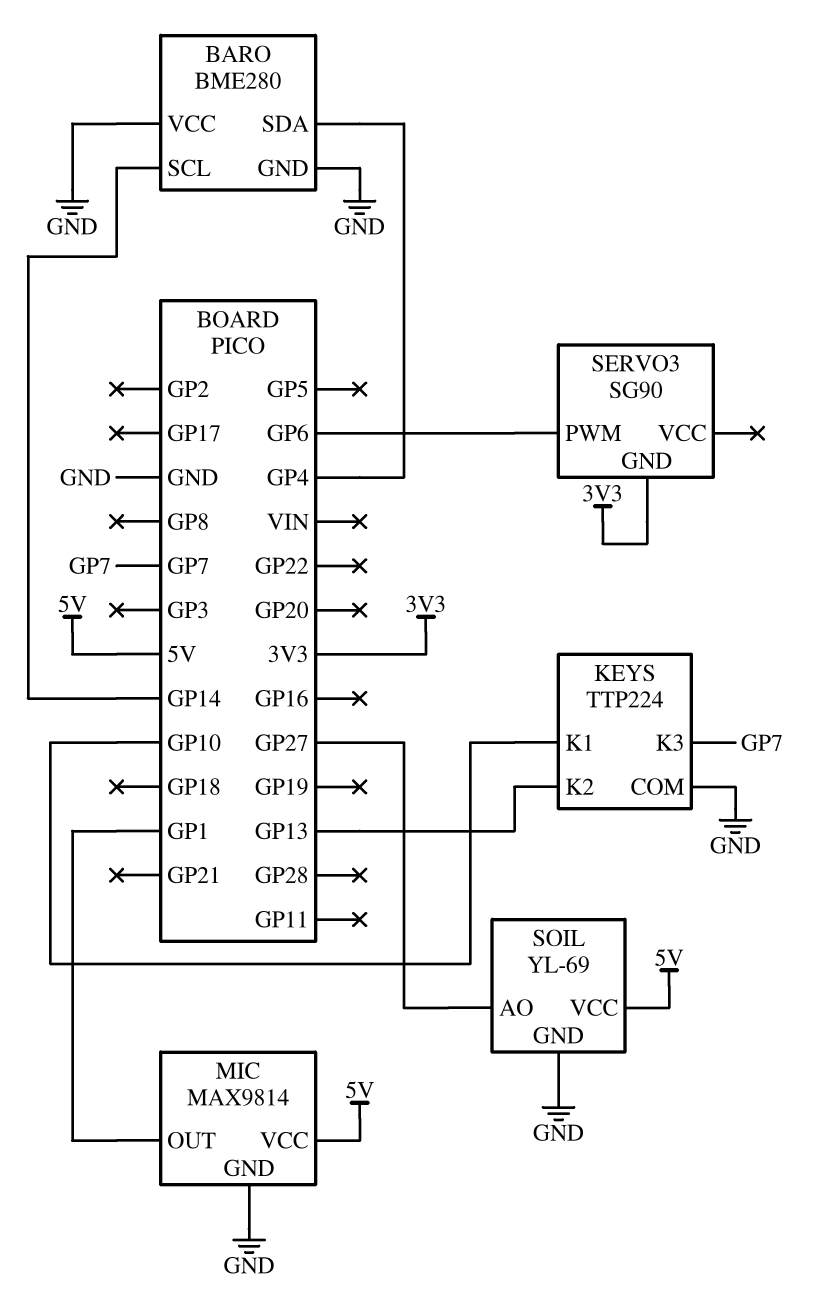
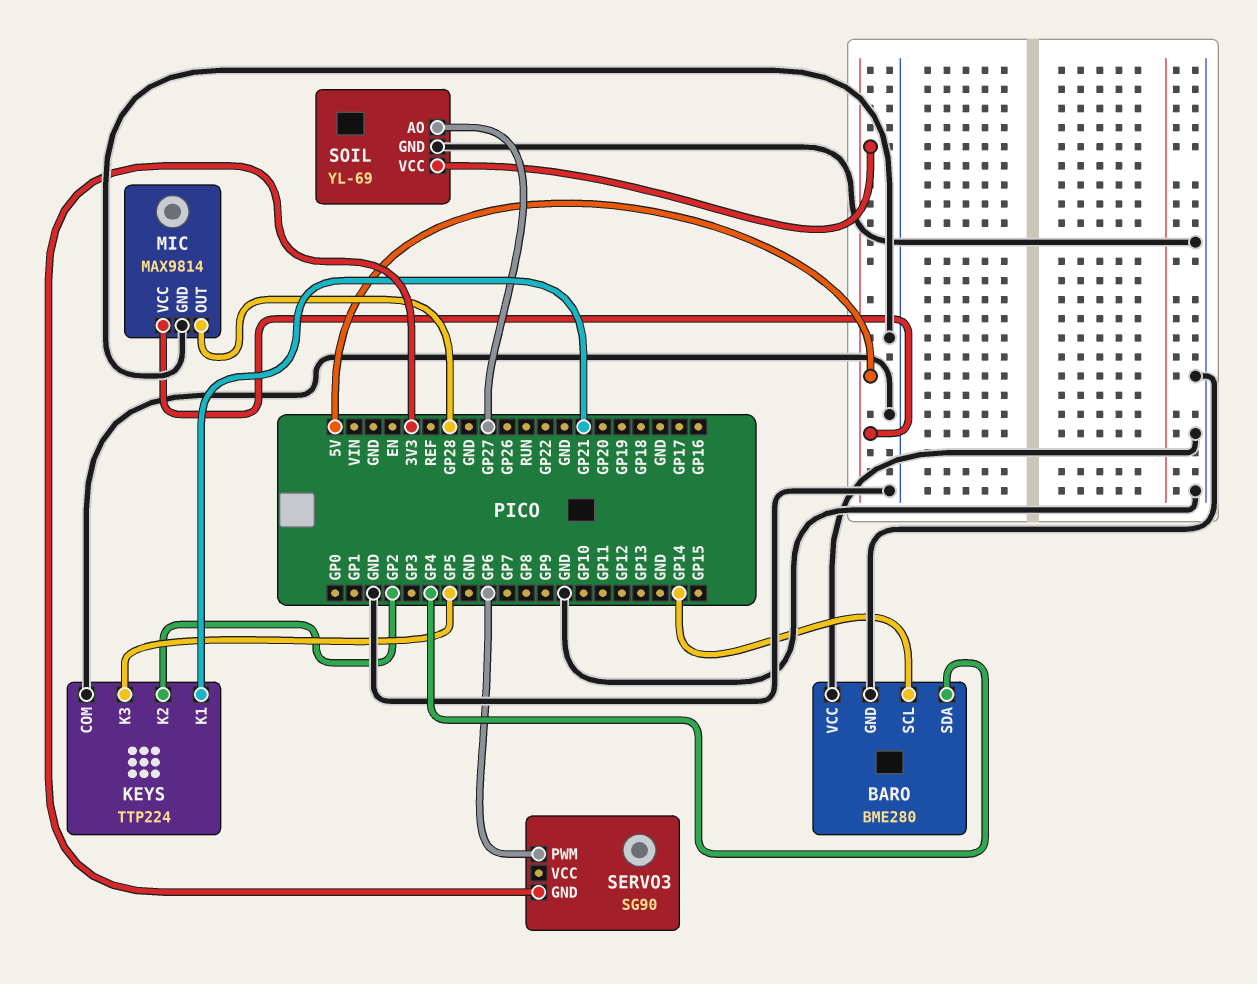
KEYS pin K1: GP10 -> GP21
KEYS pin K2: GP13 -> GP2
KEYS pin K3: GP7 -> GP5
MIC pin OUT: GP1 -> GP28

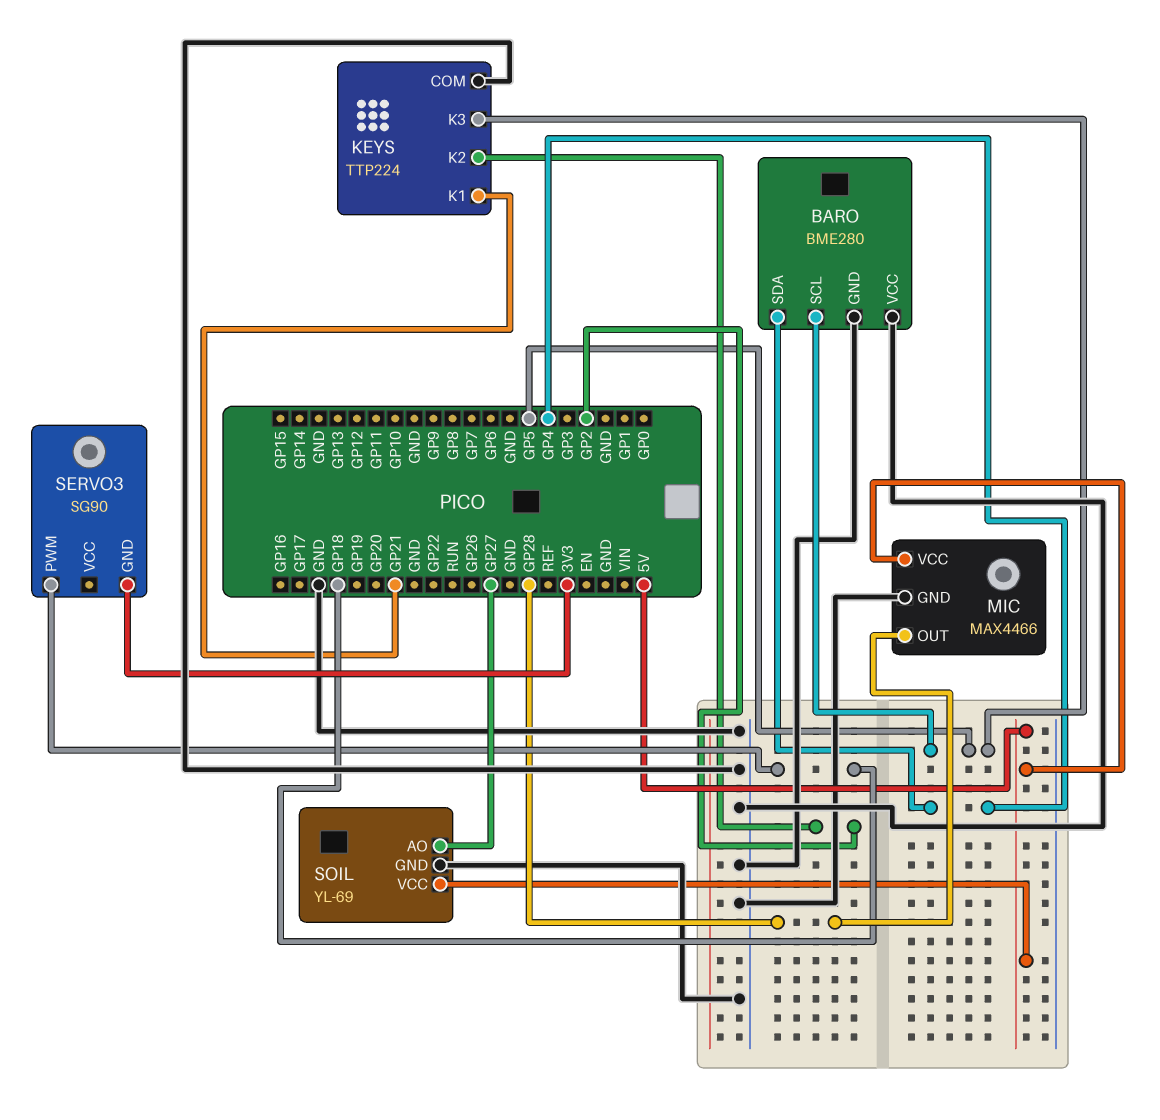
BARO pin SCL: GP14 -> GP5
MIC: MAX9814 -> MAX4466
SERVO3 pin PWM: GP6 -> GP18

